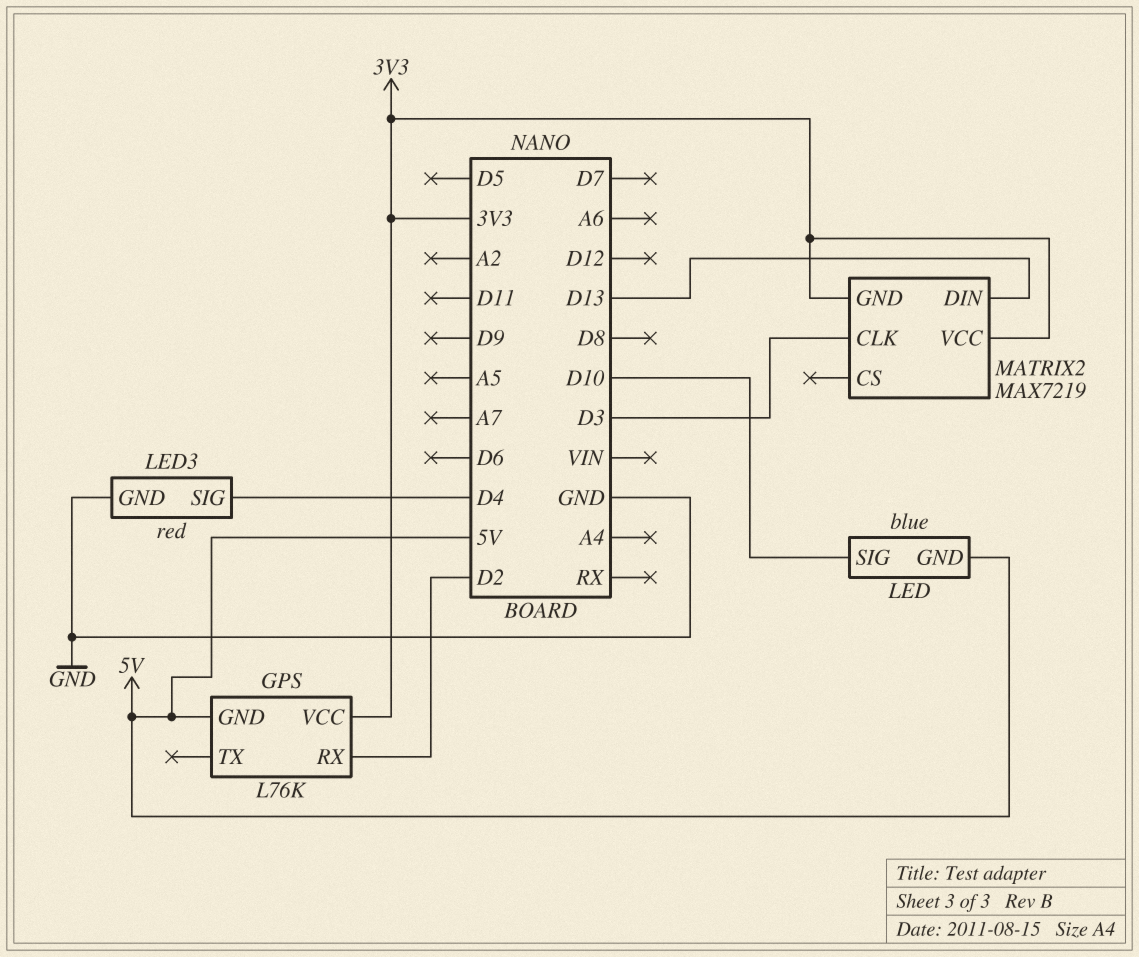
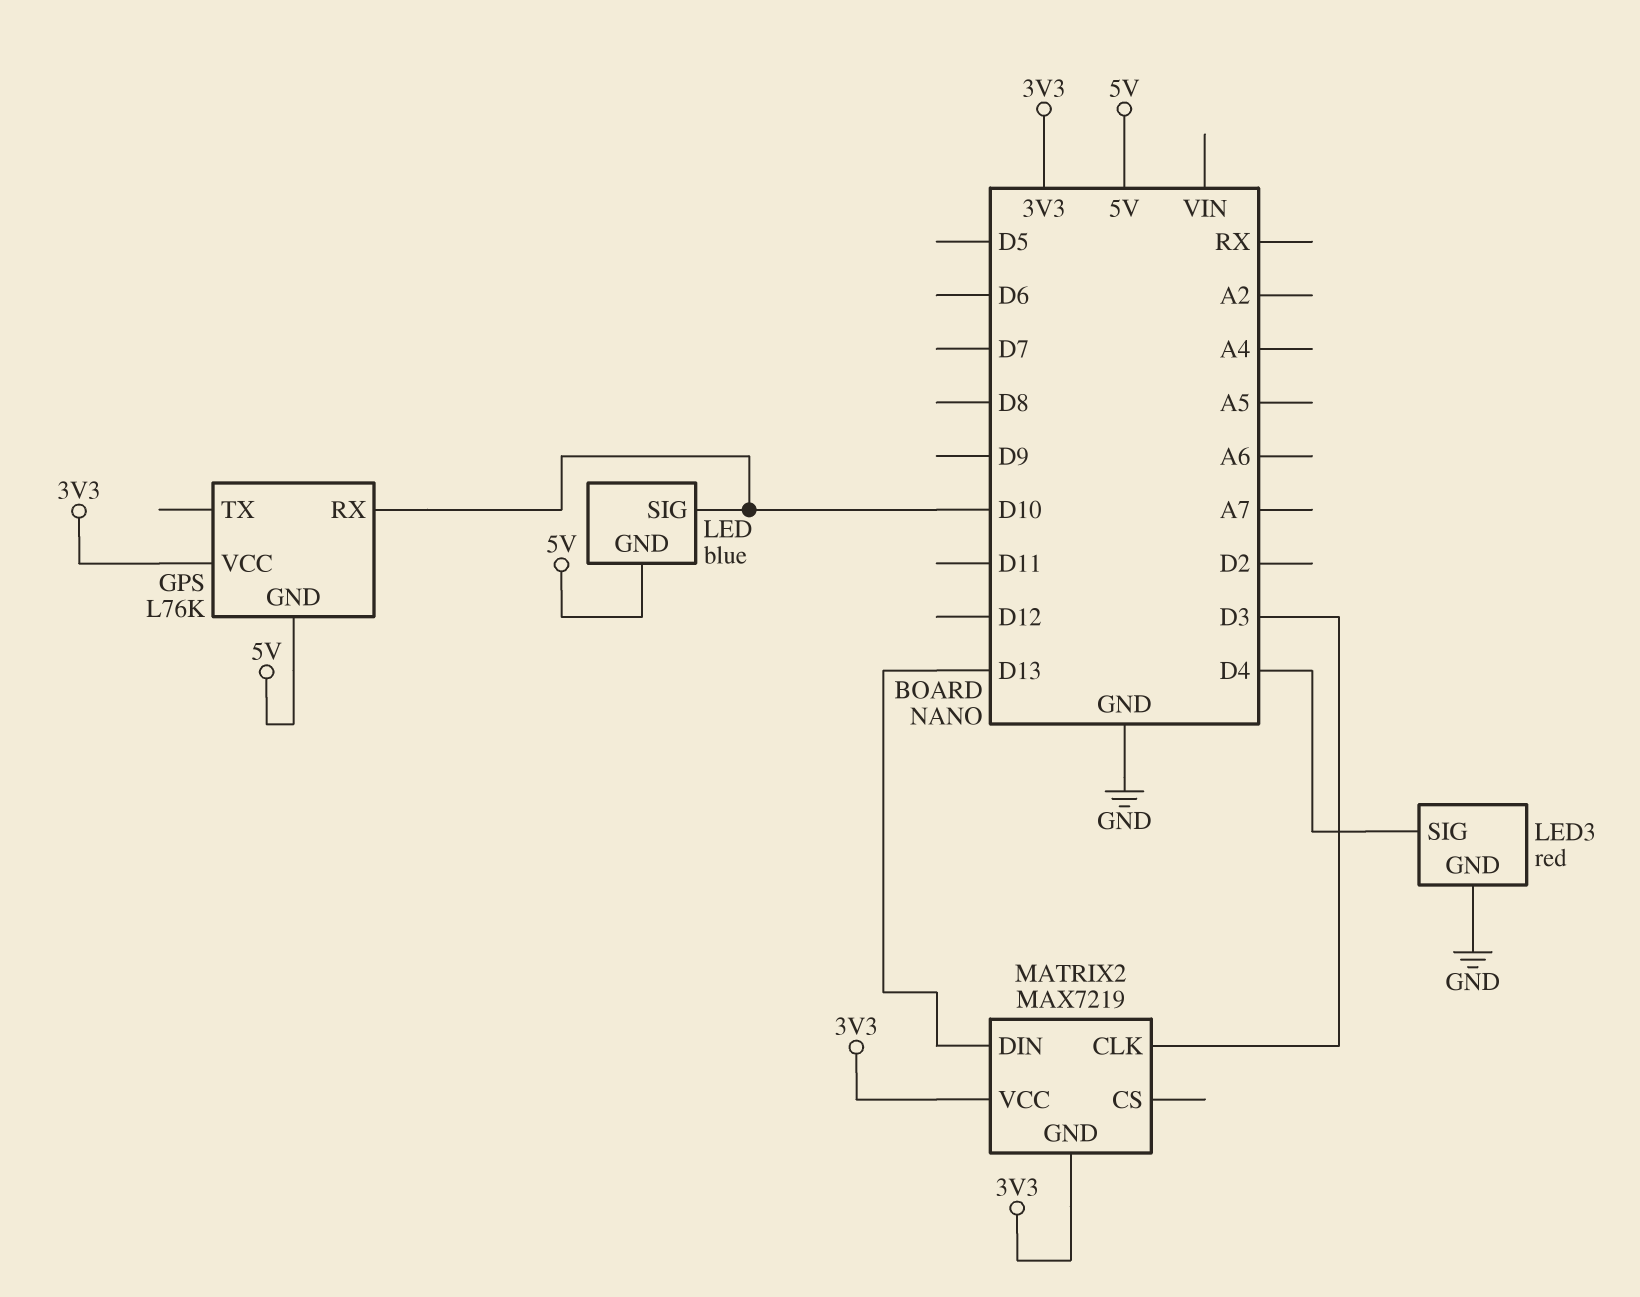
GPS pin RX: D2 -> D10

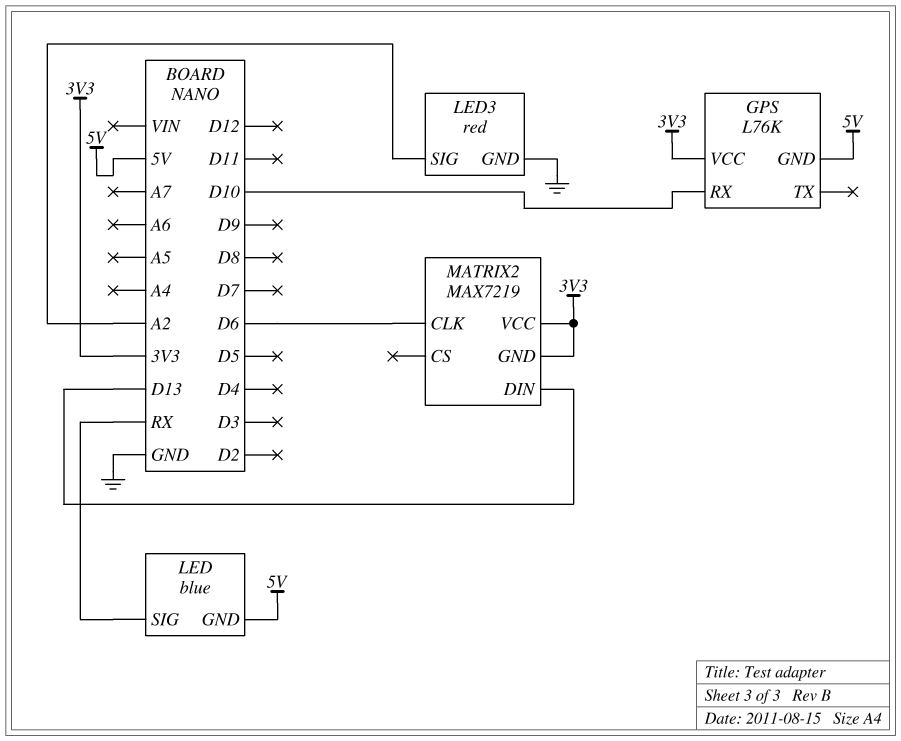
LED pin SIG: D10 -> RX
LED3 pin SIG: D4 -> A2
MATRIX2 pin CLK: D3 -> D6

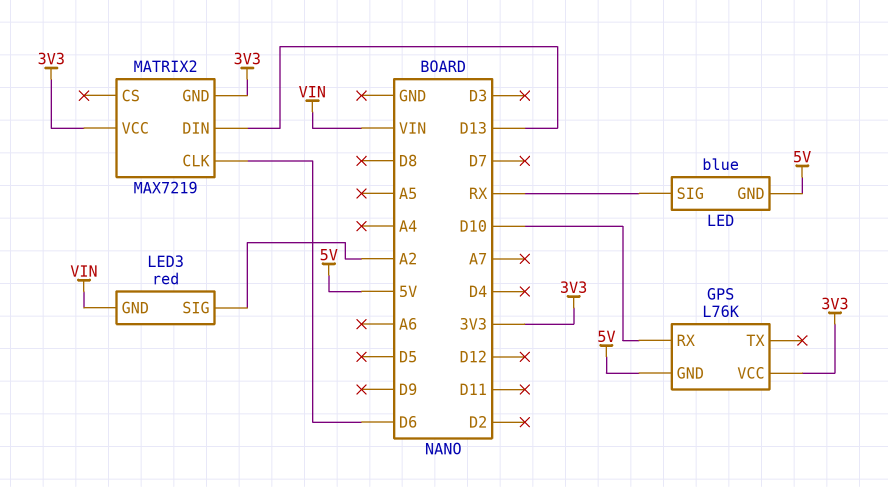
LED3 pin GND: GND -> VIN

